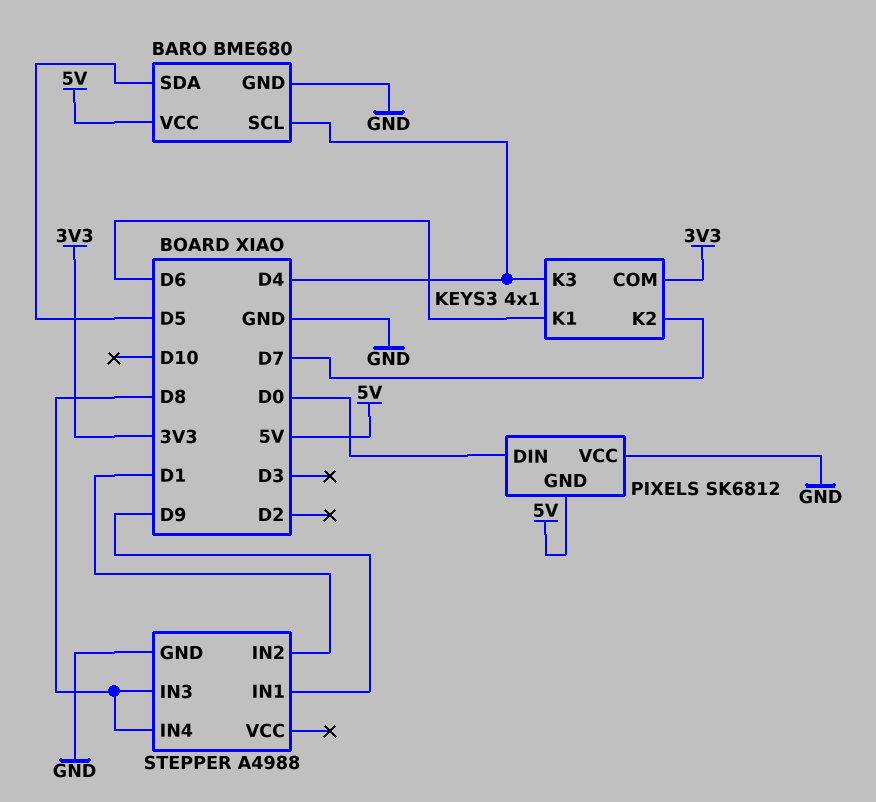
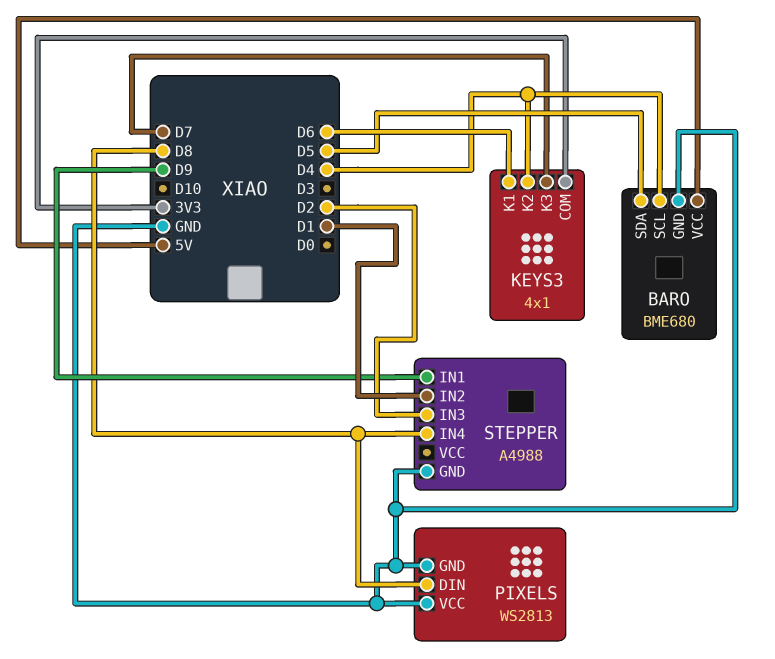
KEYS3 pin K2: D7 -> D4
KEYS3 pin K3: D4 -> D7
PIXELS: SK6812 -> WS2813
PIXELS pin DIN: D0 -> D8
PIXELS pin GND: 5V -> GND
STEPPER pin IN3: D8 -> D2

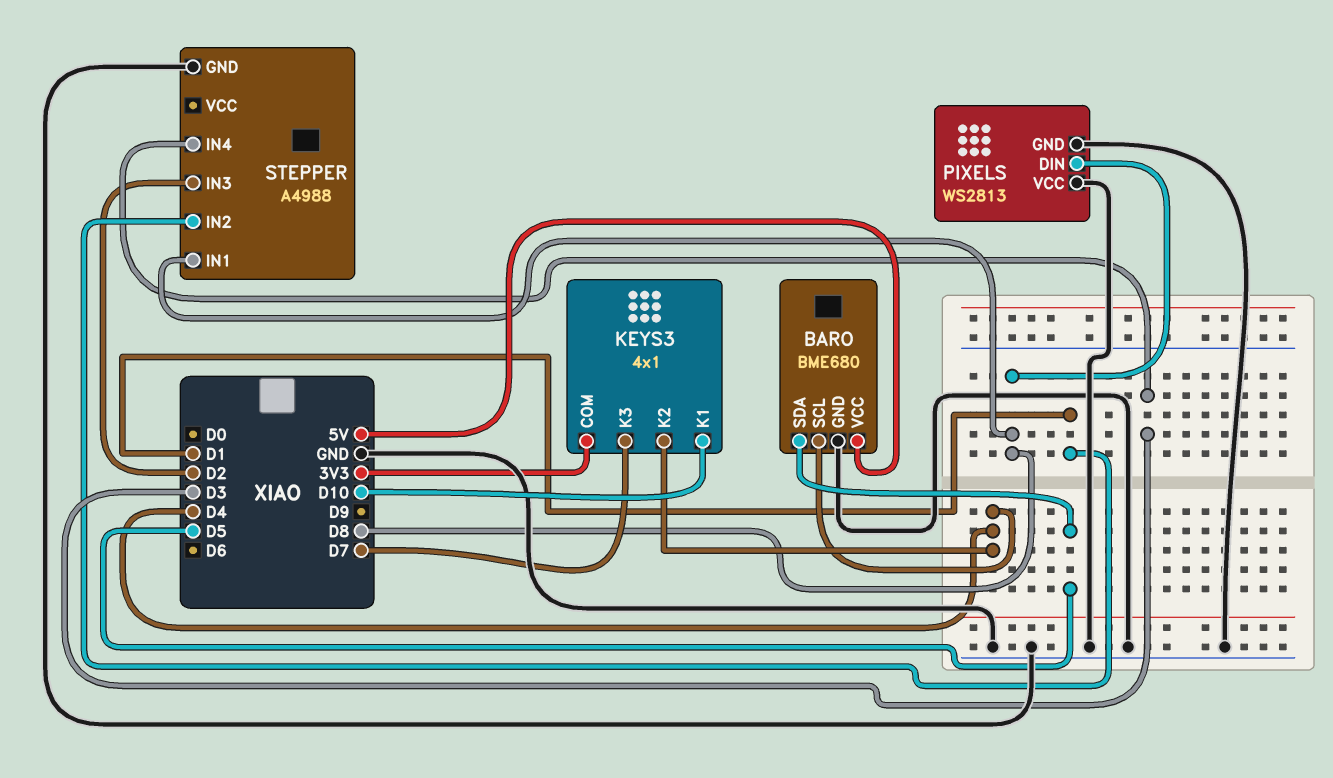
KEYS3 pin K1: D6 -> D10
STEPPER pin IN1: D9 -> D8
STEPPER pin IN4: D8 -> D3

